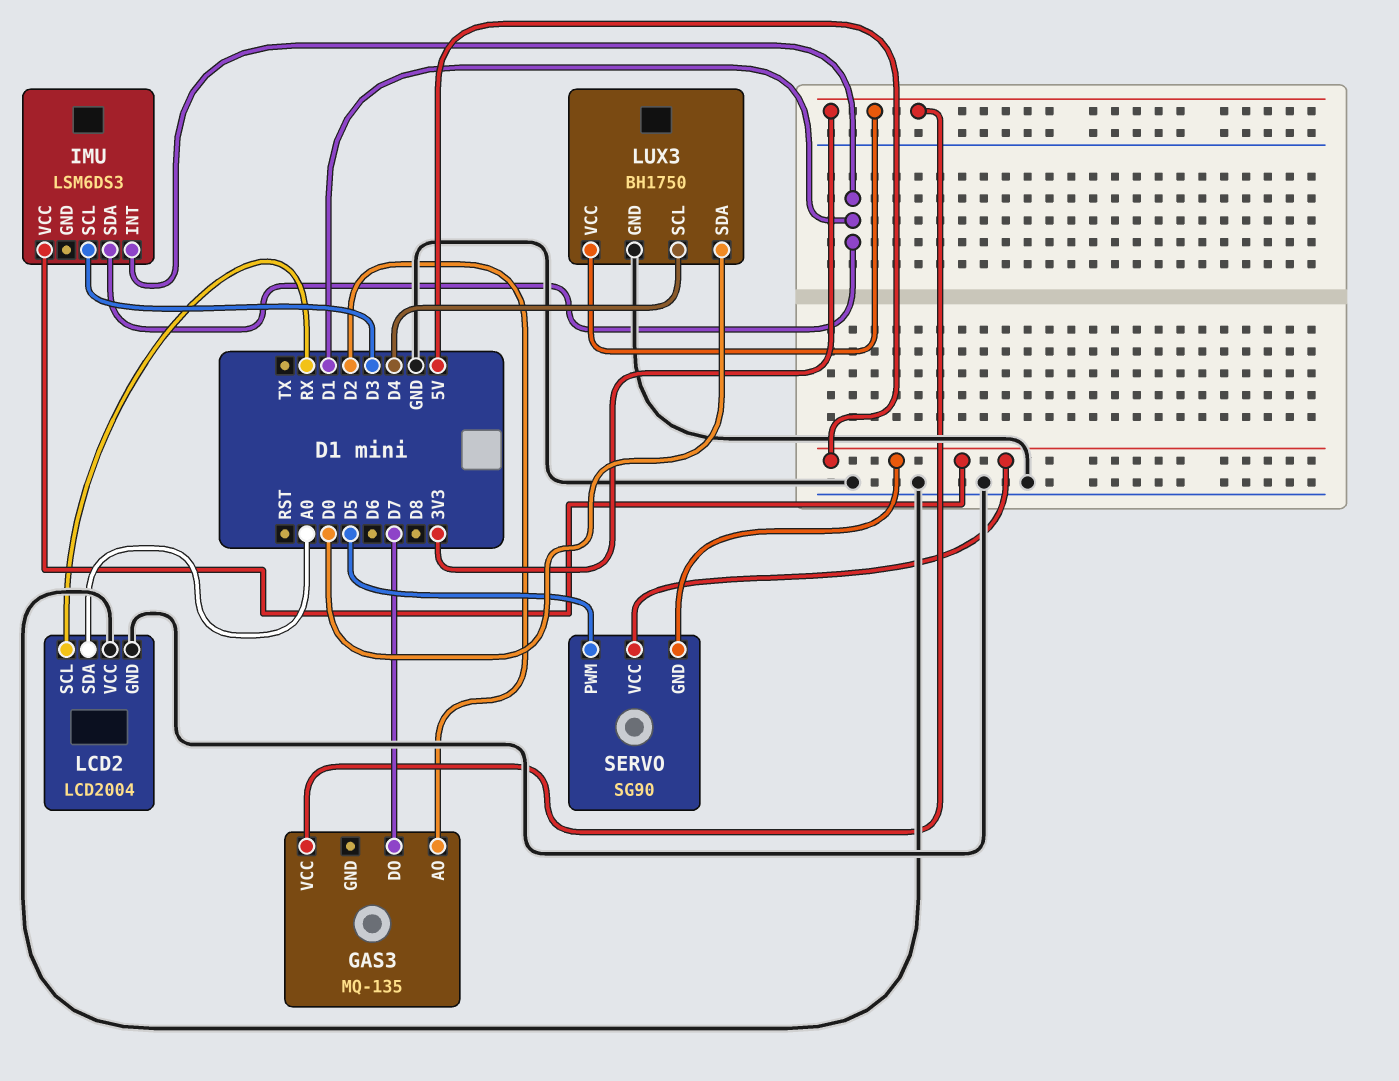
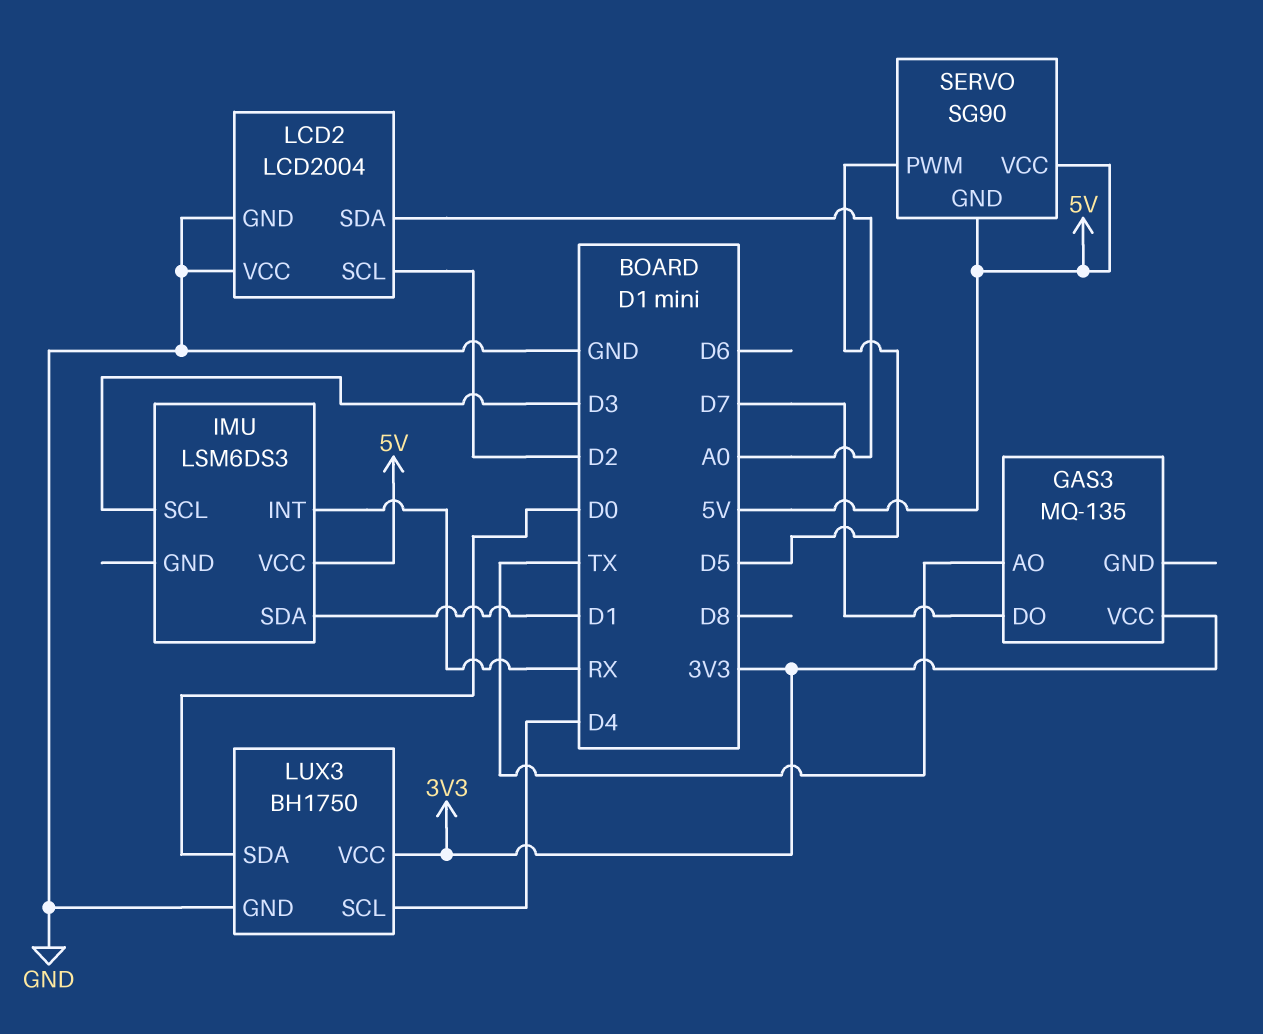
GAS3 pin AO: D2 -> TX
IMU pin INT: D1 -> RX
LCD2 pin SCL: RX -> D2

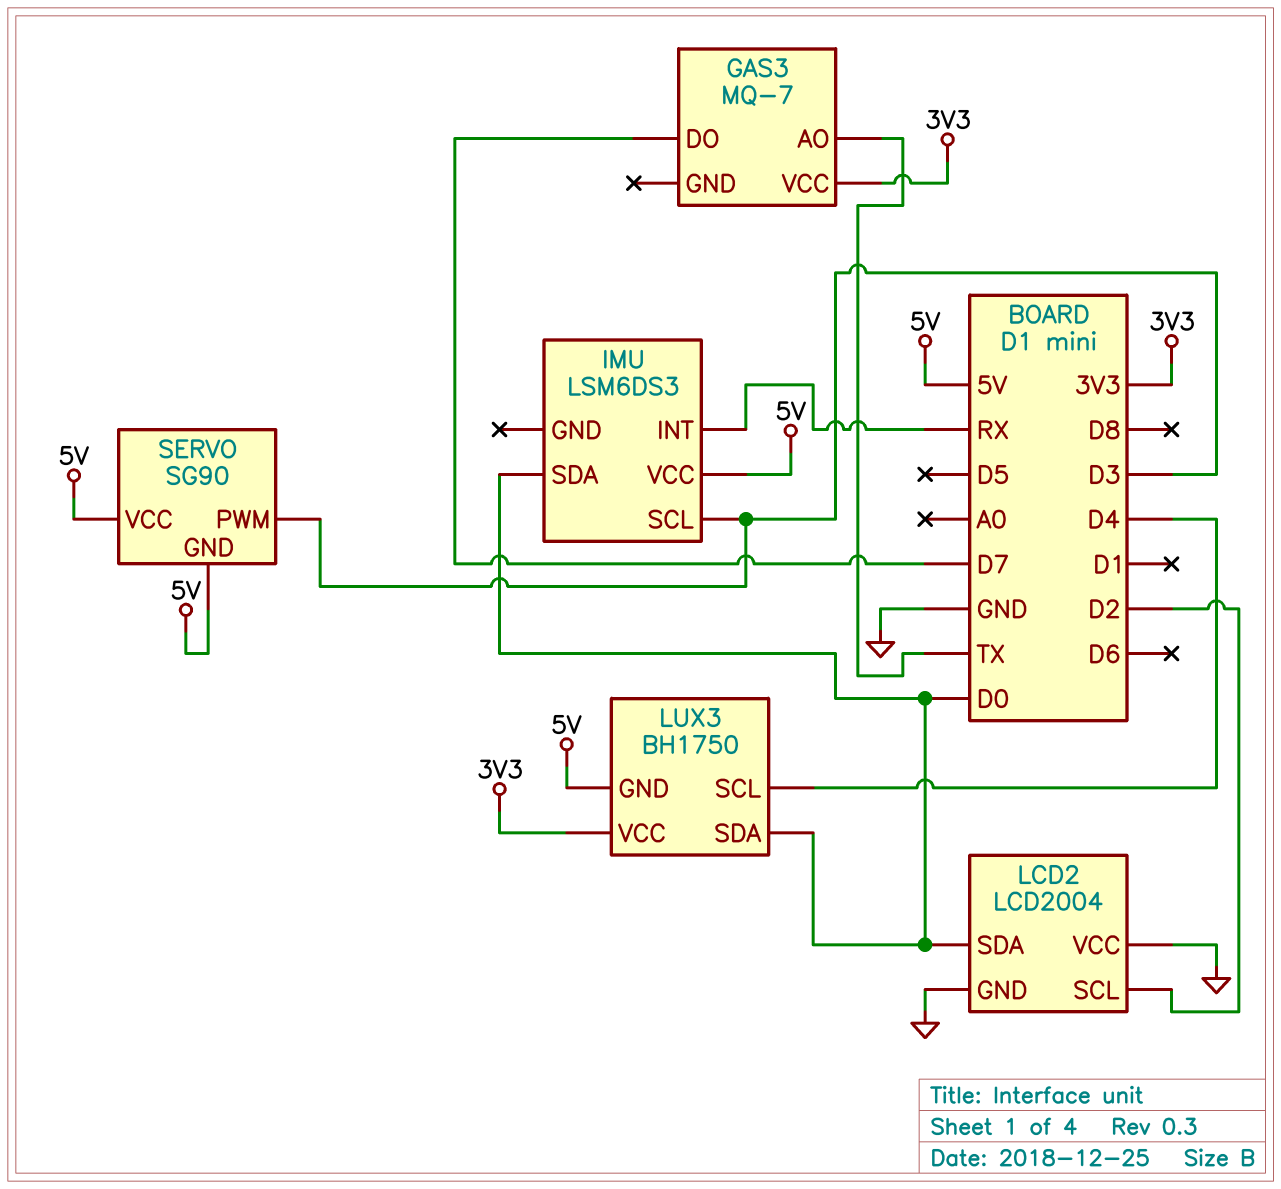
GAS3: MQ-135 -> MQ-7
IMU pin SDA: D1 -> D0
LCD2 pin SDA: A0 -> D0
LUX3 pin GND: GND -> 5V
SERVO pin PWM: D5 -> D3

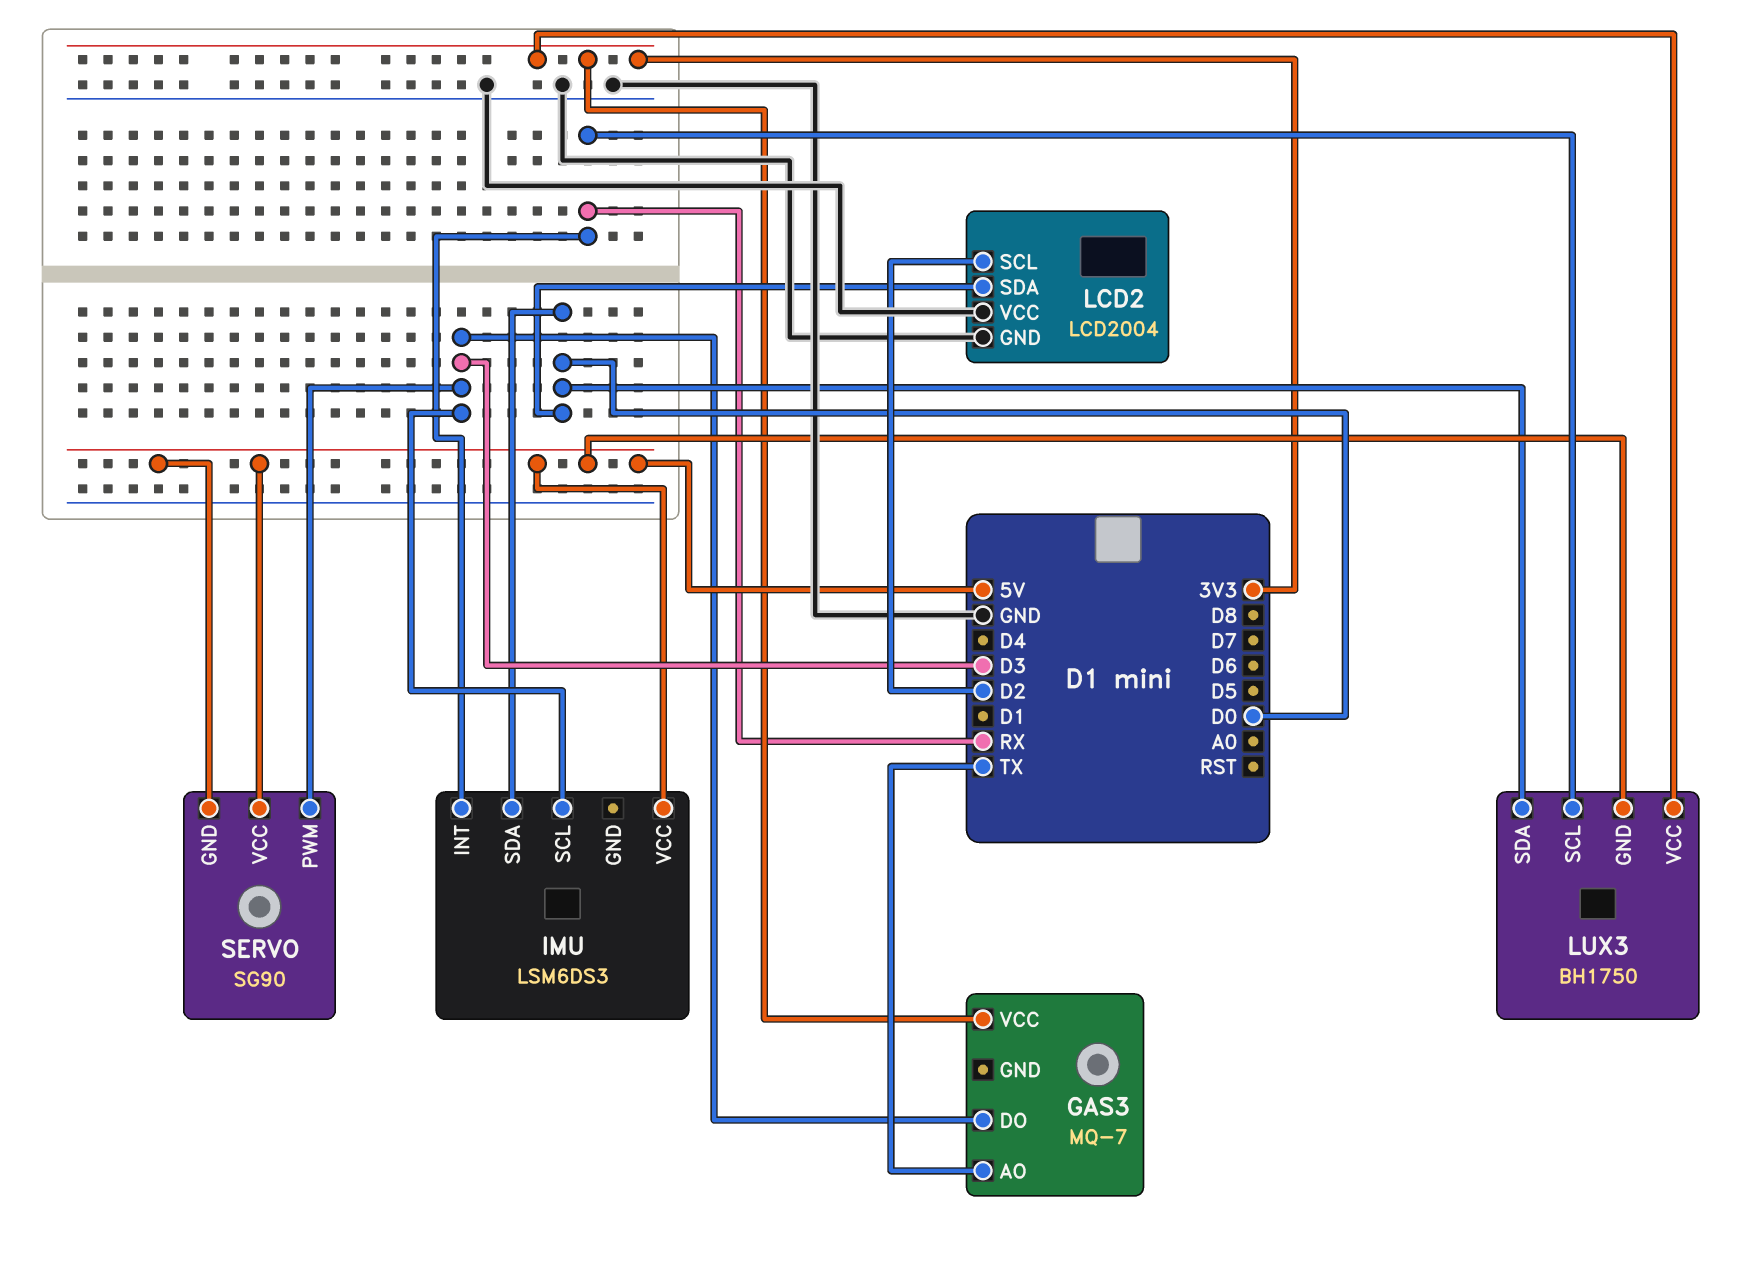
GAS3 pin DO: D7 -> D3
LUX3 pin SCL: D4 -> RX

